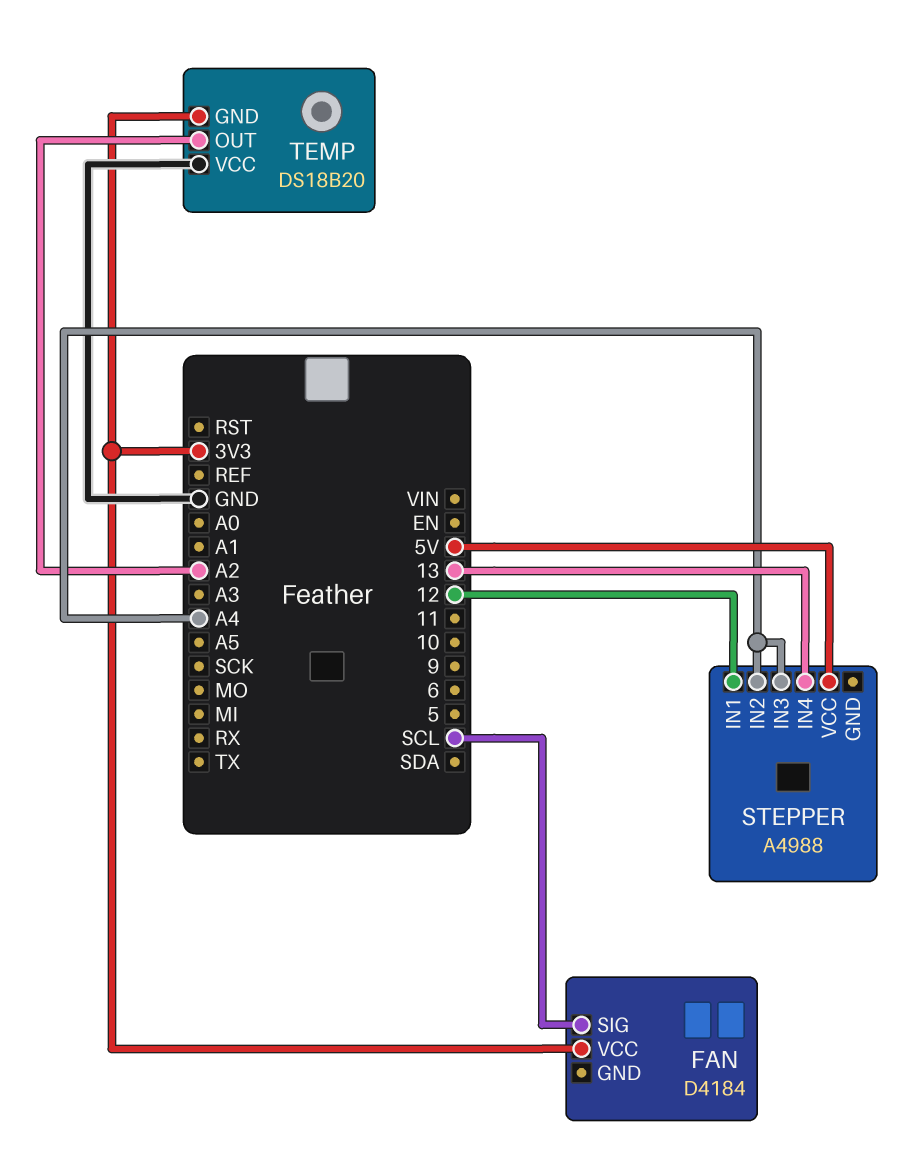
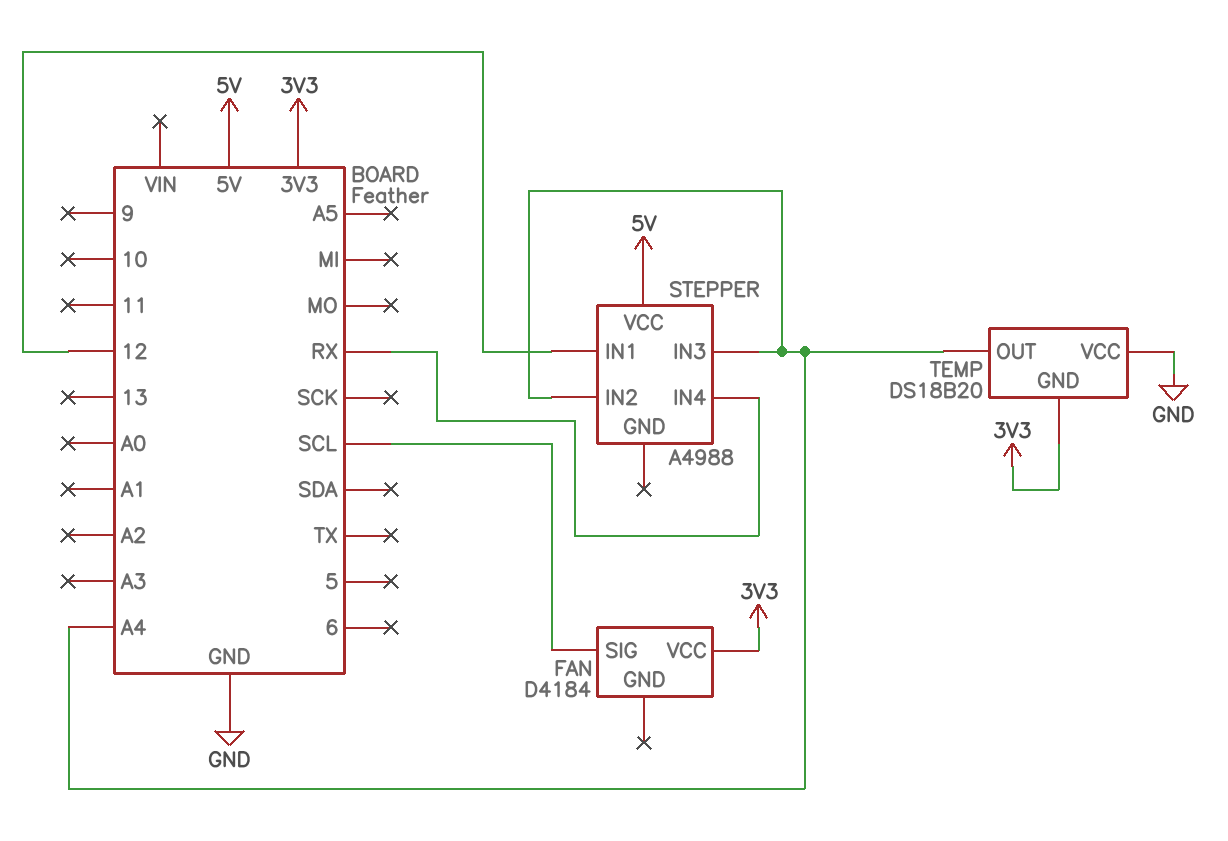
STEPPER pin IN4: 13 -> RX
TEMP pin OUT: A2 -> A4

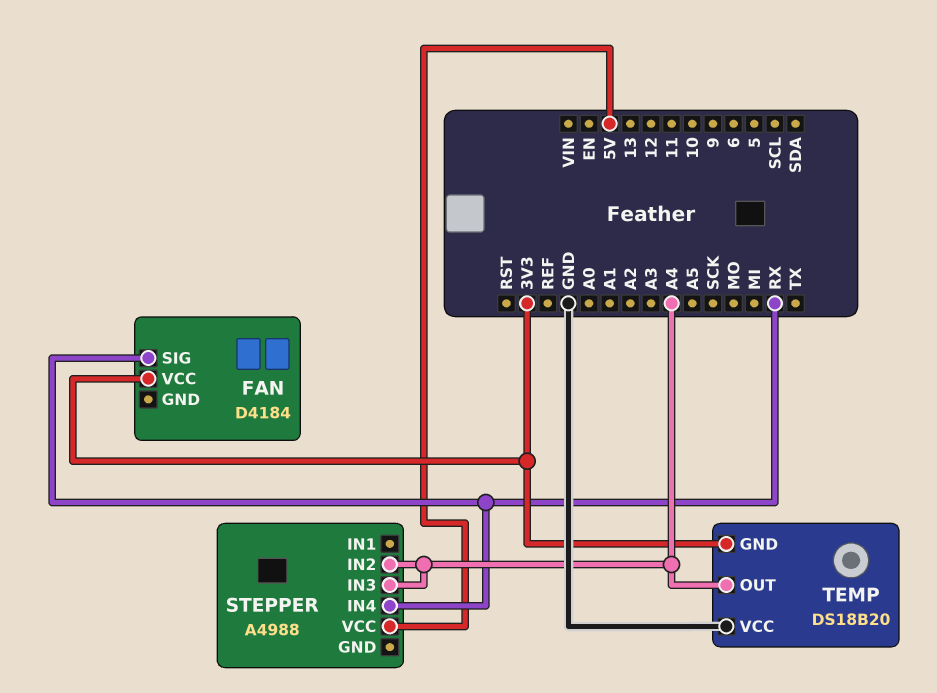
FAN pin SIG: SCL -> RX
STEPPER pin IN1: 12 -> none

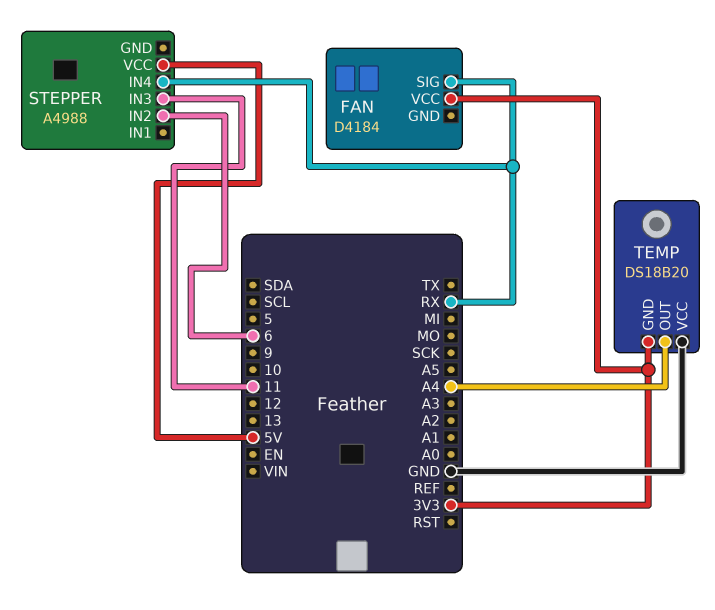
STEPPER pin IN2: A4 -> 6
STEPPER pin IN3: A4 -> 11

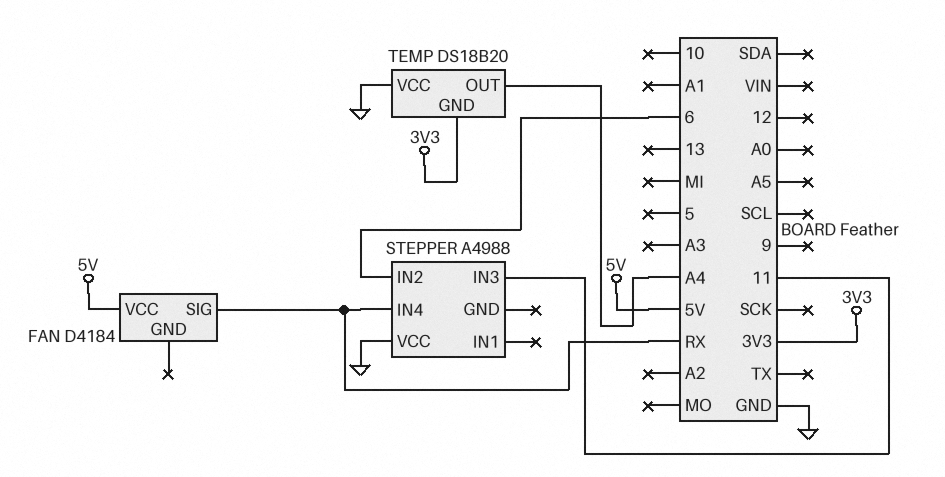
FAN pin VCC: 3V3 -> 5V
STEPPER pin VCC: 5V -> GND

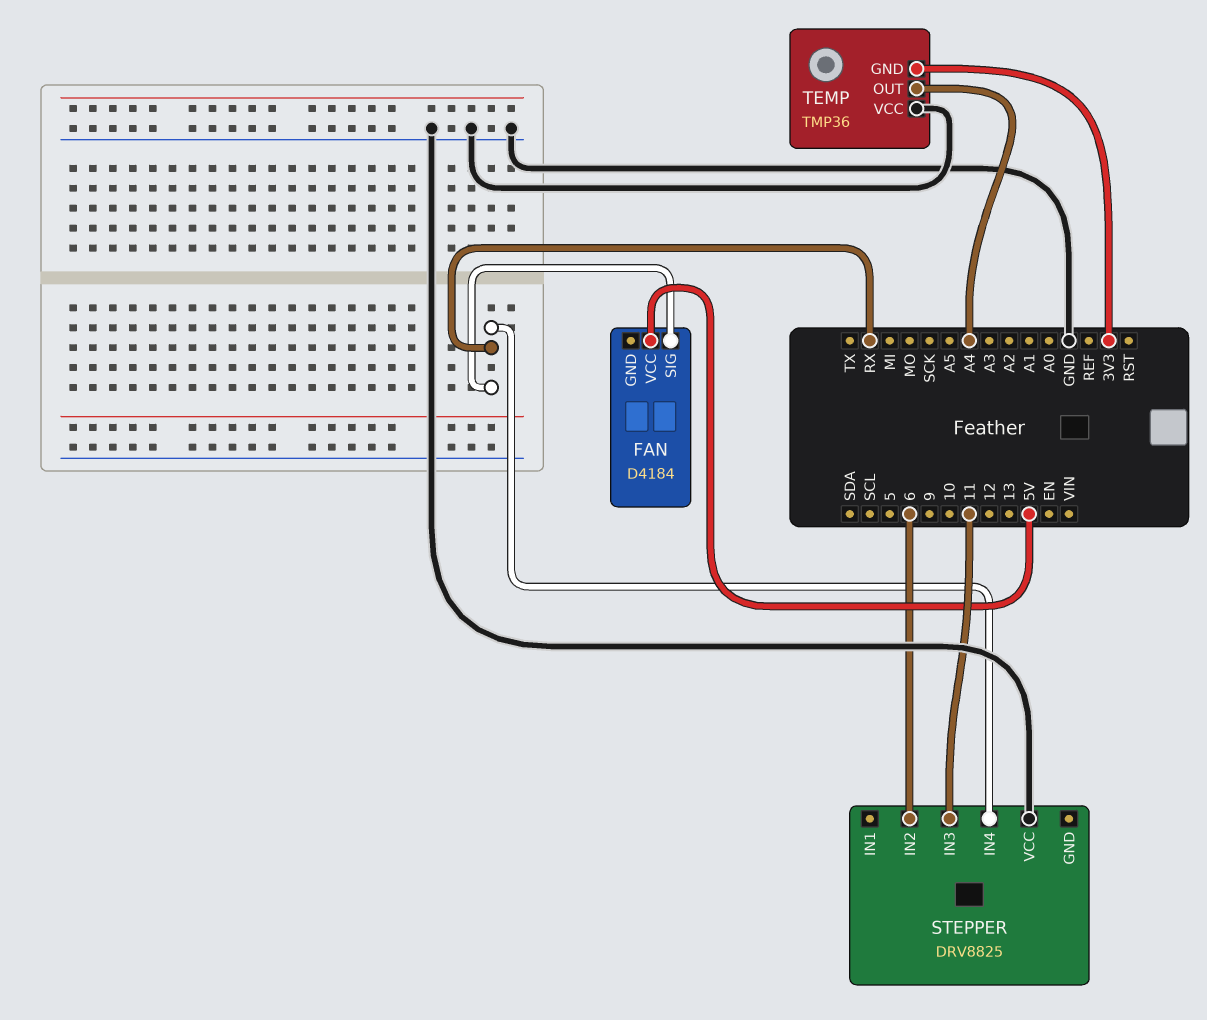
STEPPER: A4988 -> DRV8825
TEMP: DS18B20 -> TMP36

